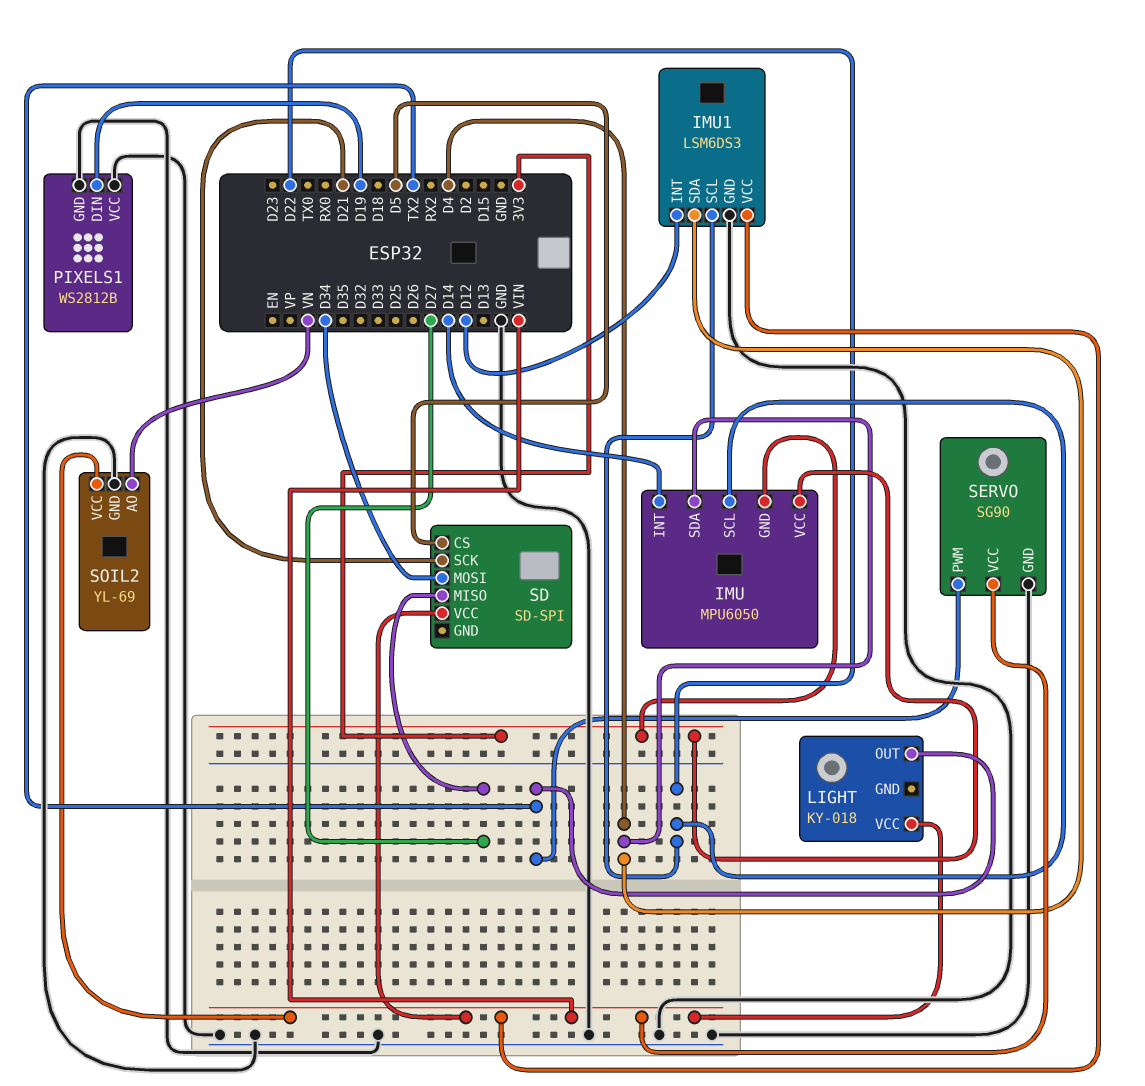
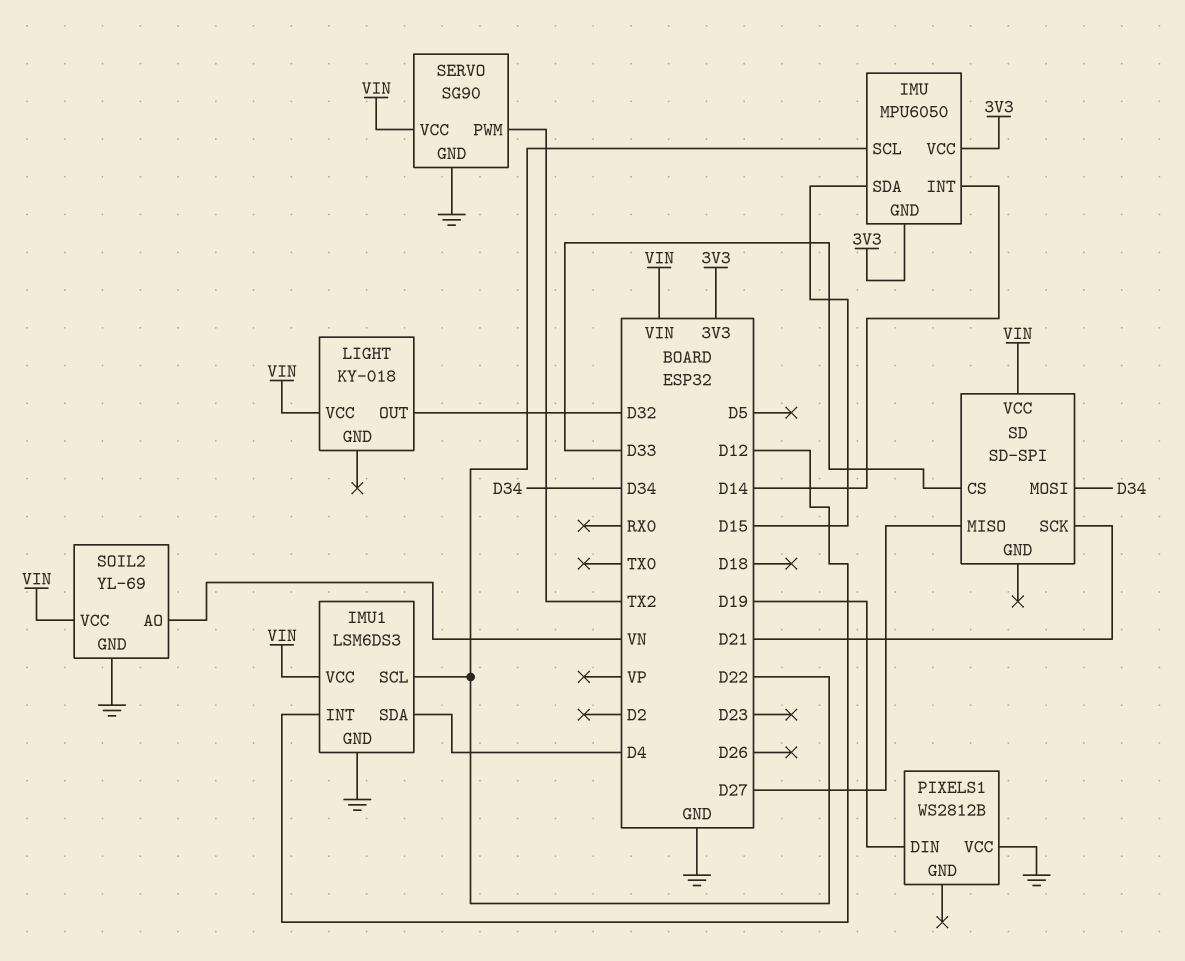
IMU pin SDA: D4 -> D15
LIGHT pin OUT: TX2 -> D32
PIXELS1 pin GND: GND -> none
SD pin CS: D5 -> D33

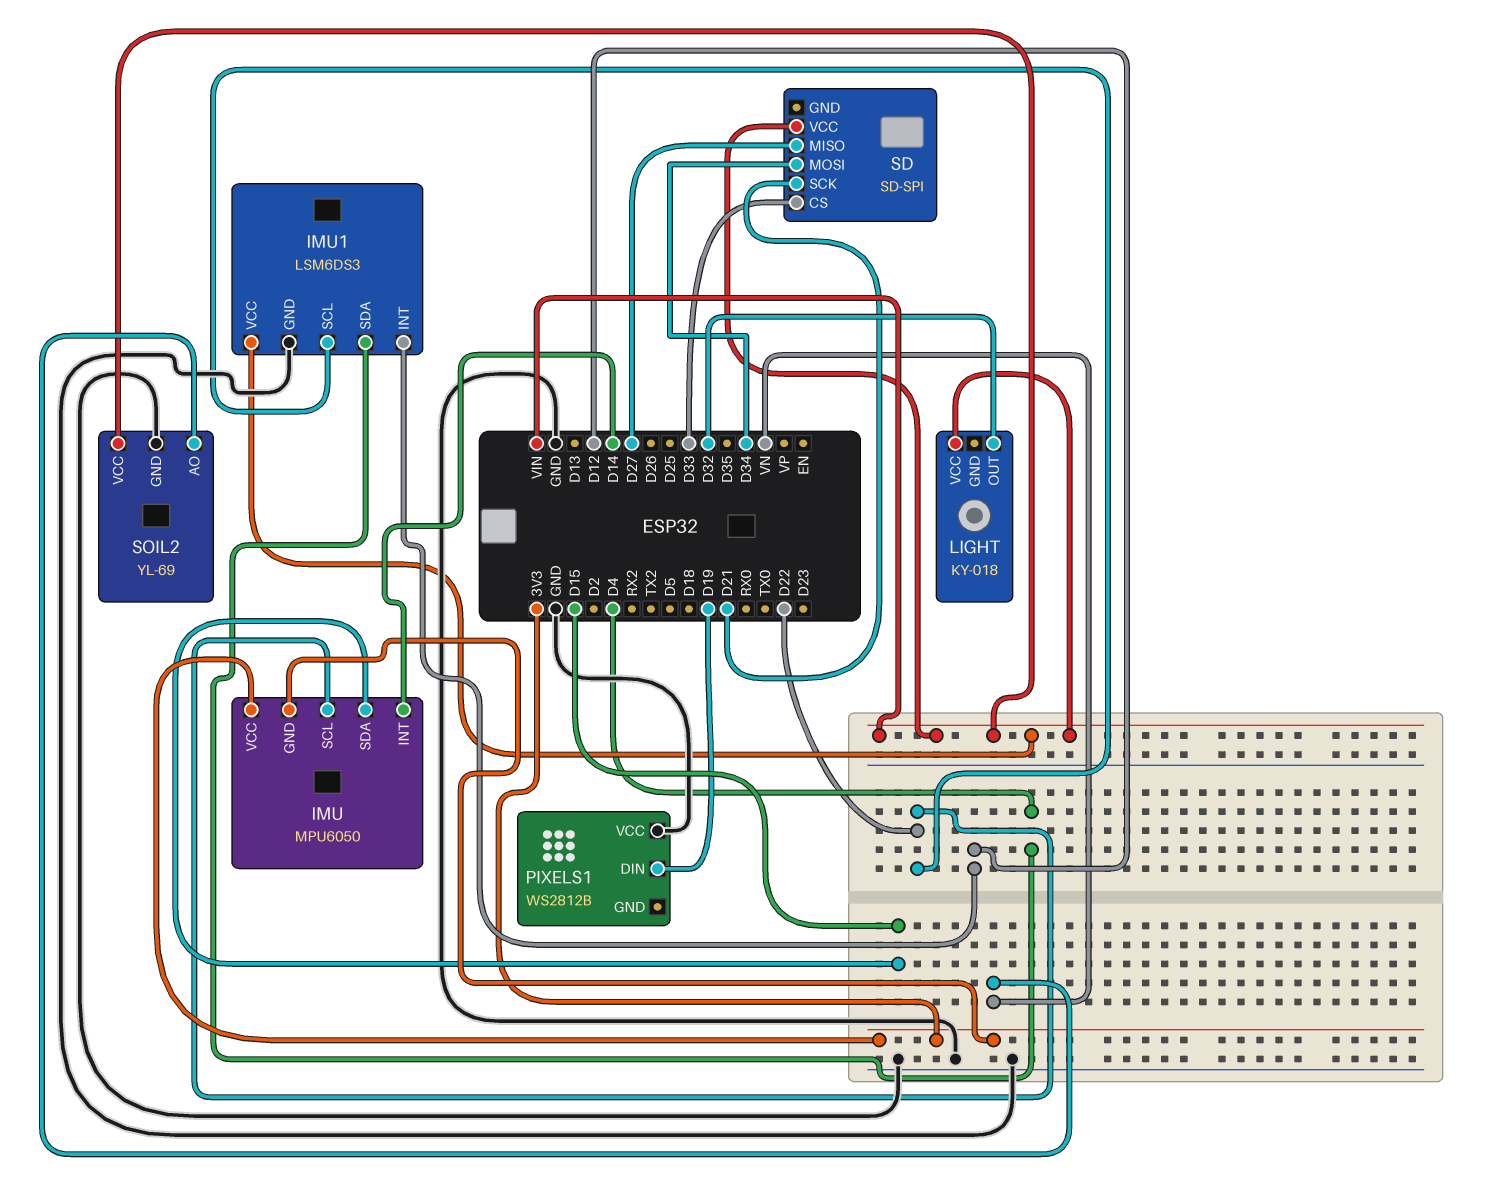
SERVO: SG90 -> none
SERVO pin GND: GND -> none
SERVO pin PWM: TX2 -> none
SERVO pin VCC: VIN -> none

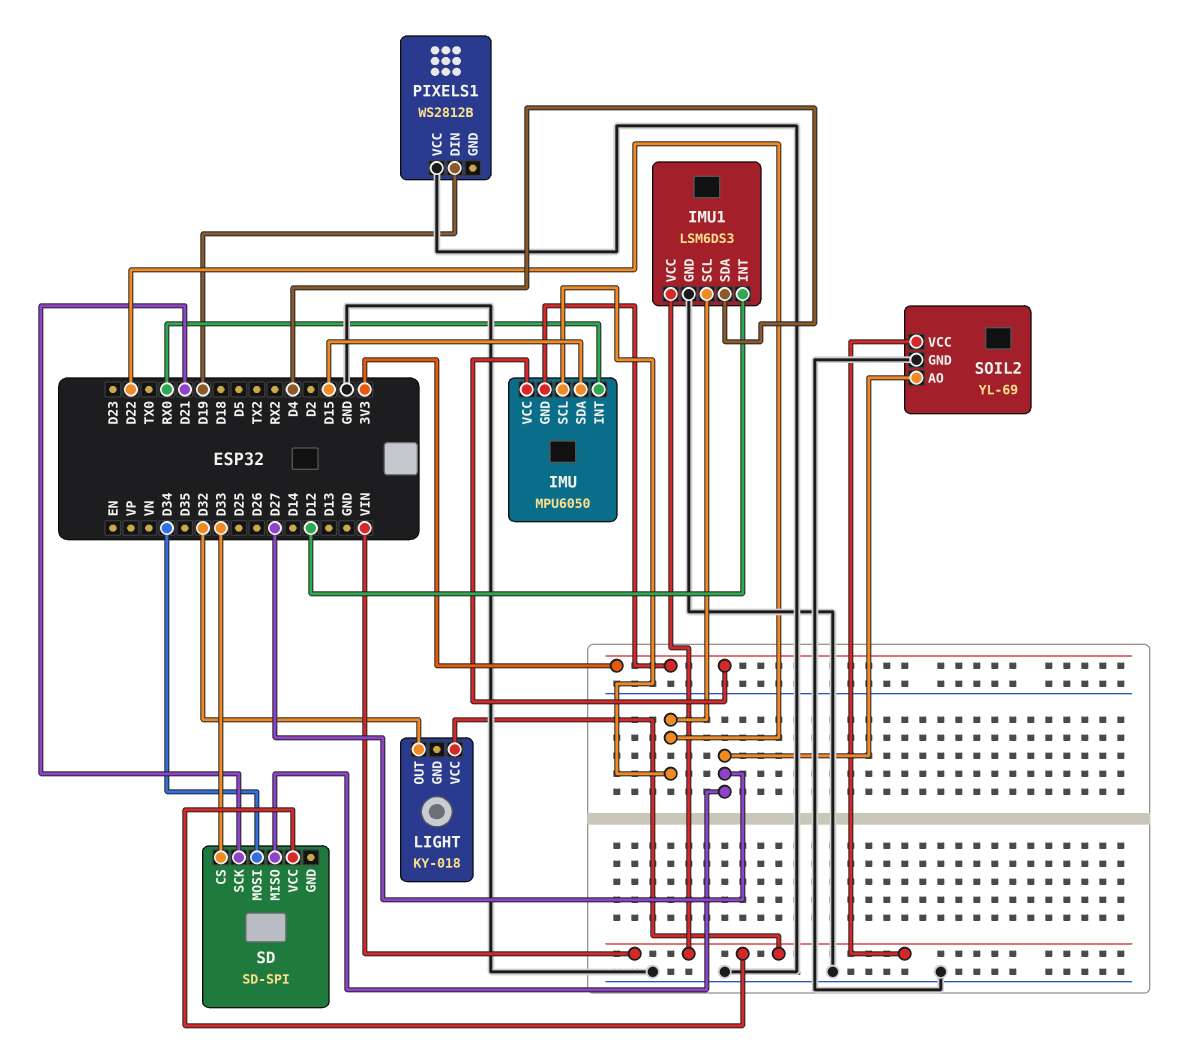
IMU pin INT: D14 -> RX0
SOIL2 pin AO: VN -> D27

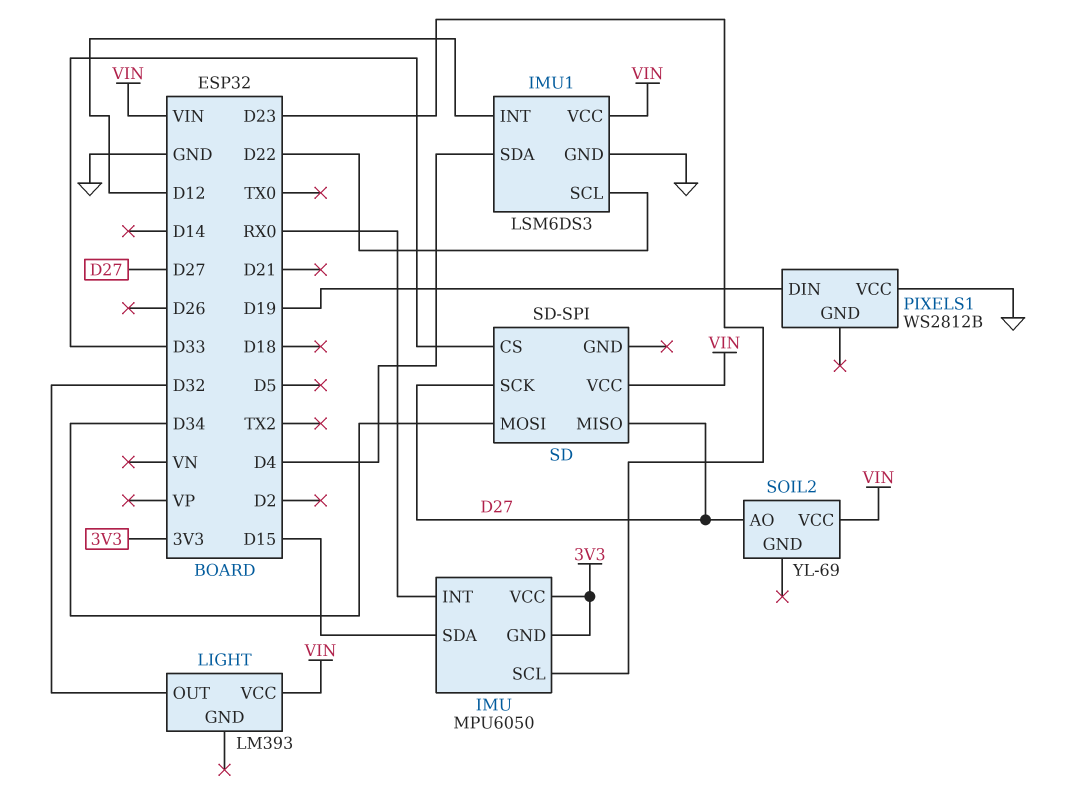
IMU pin SCL: D22 -> D23
LIGHT: KY-018 -> LM393
SD pin SCK: D21 -> D27
SOIL2 pin GND: GND -> none

